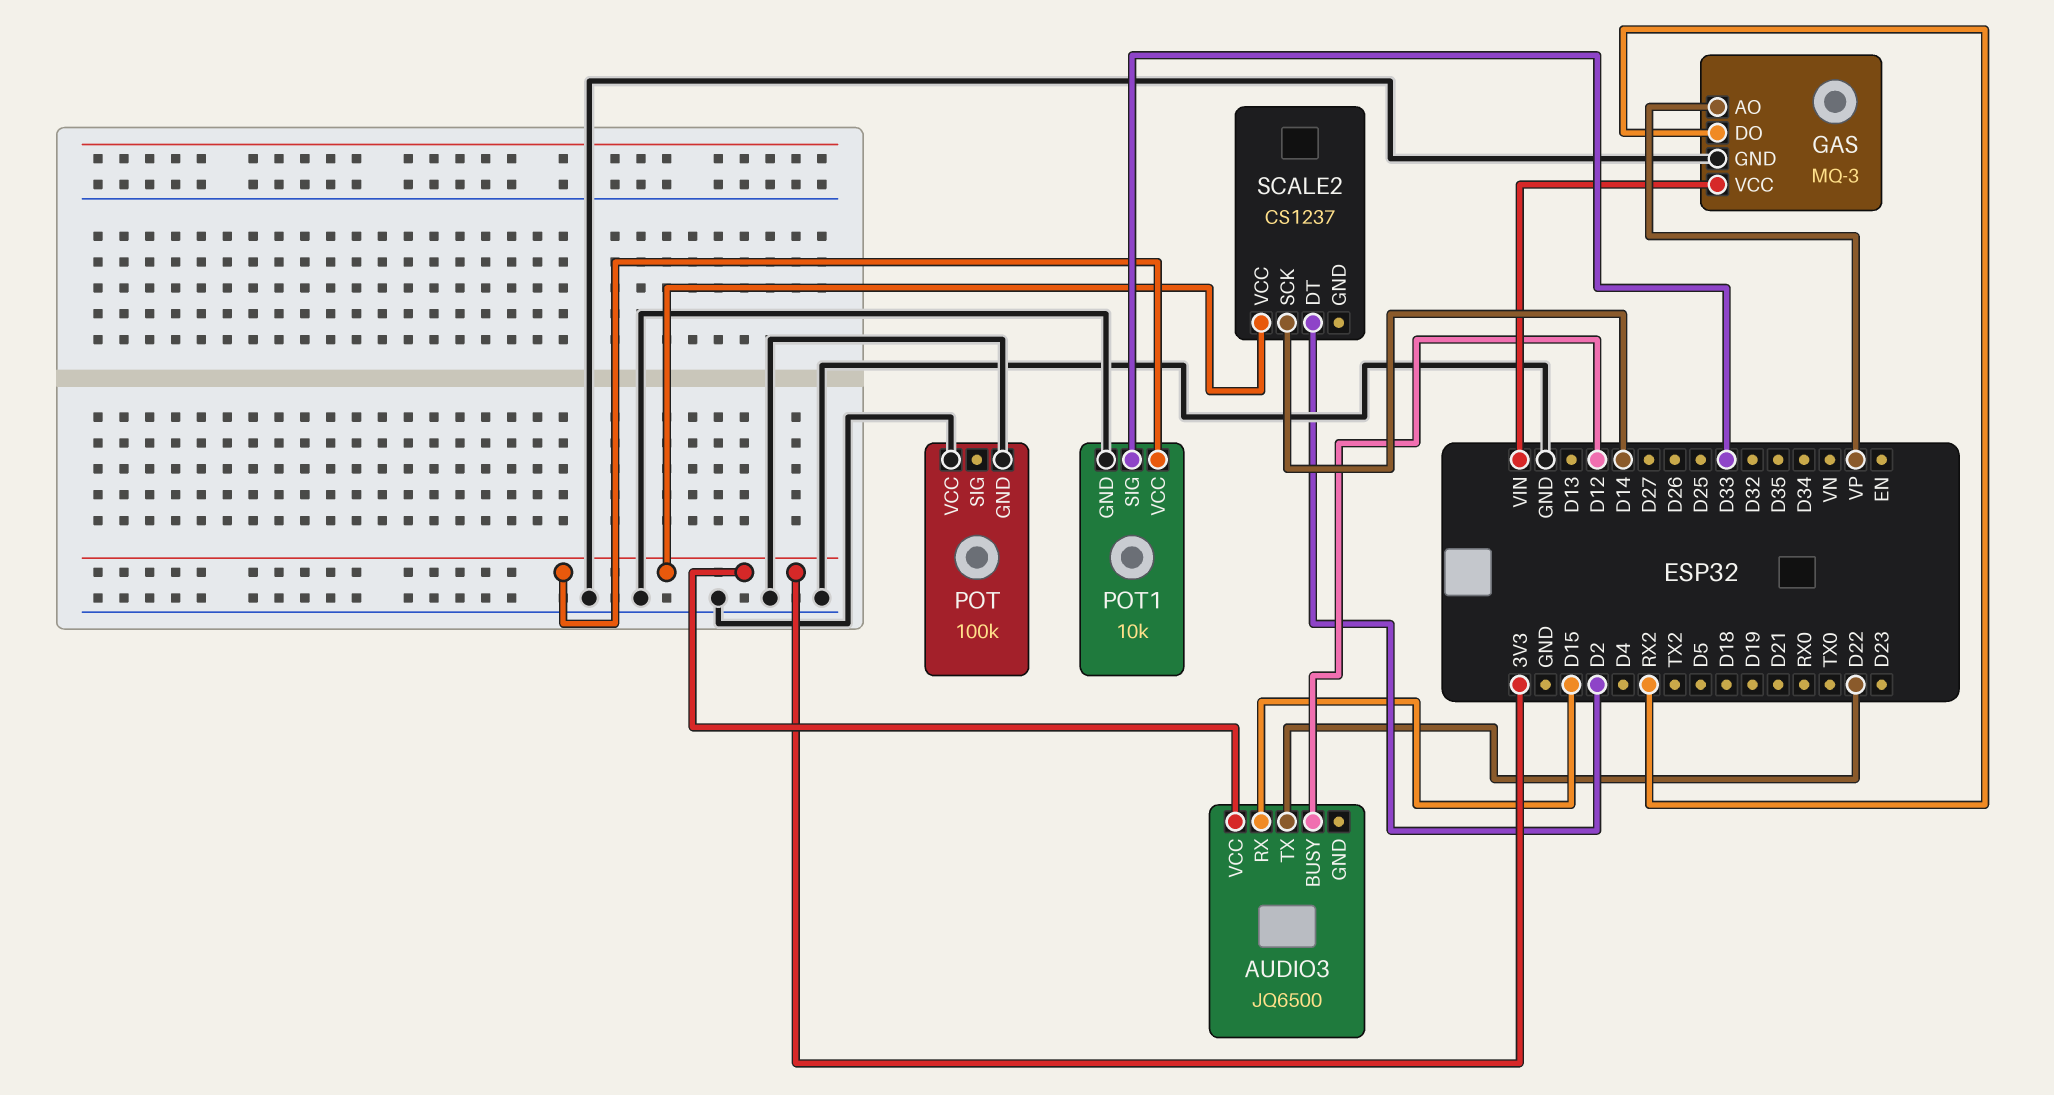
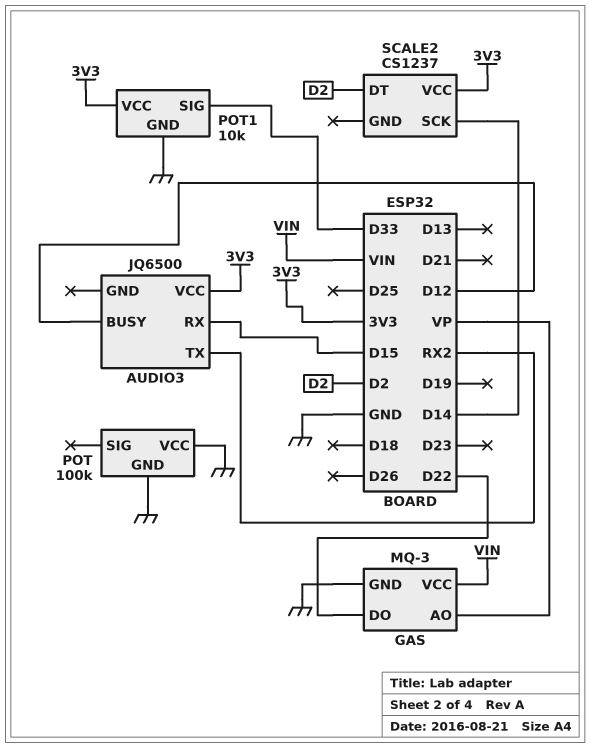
AUDIO3 pin TX: D22 -> RX2
GAS pin DO: RX2 -> D22

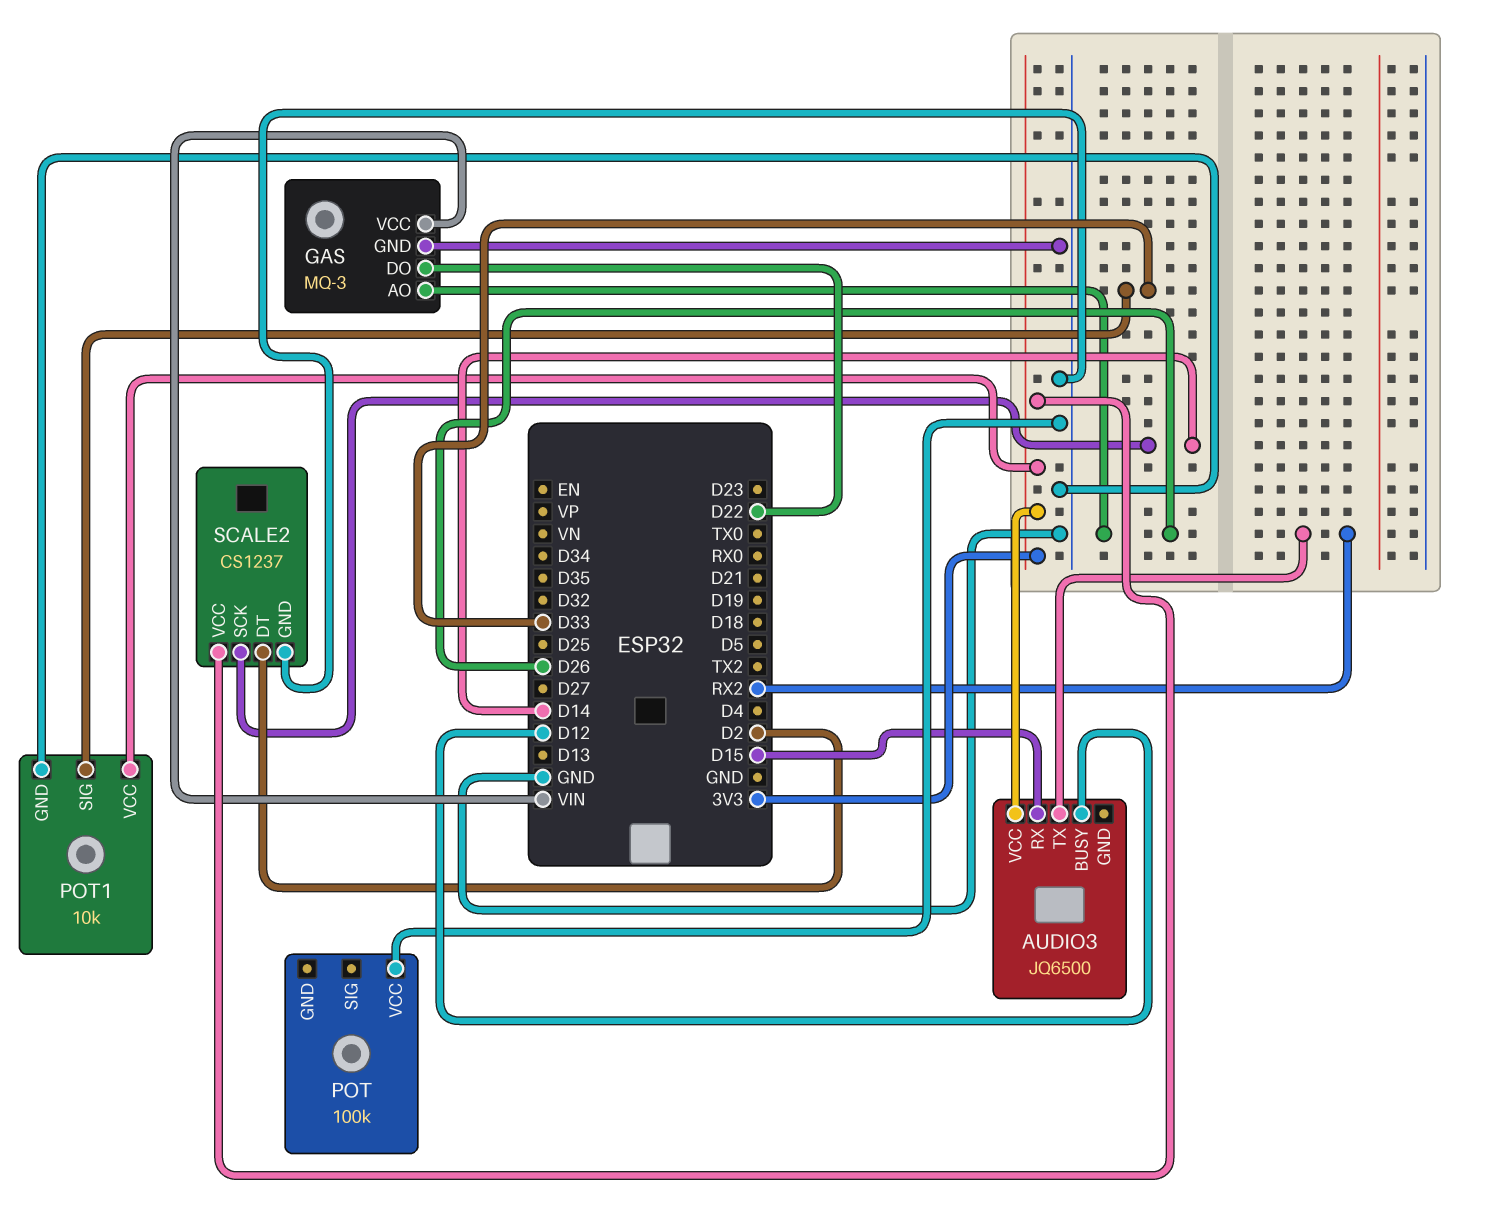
GAS pin AO: VP -> D26
POT pin GND: GND -> none
SCALE2 pin GND: none -> GND

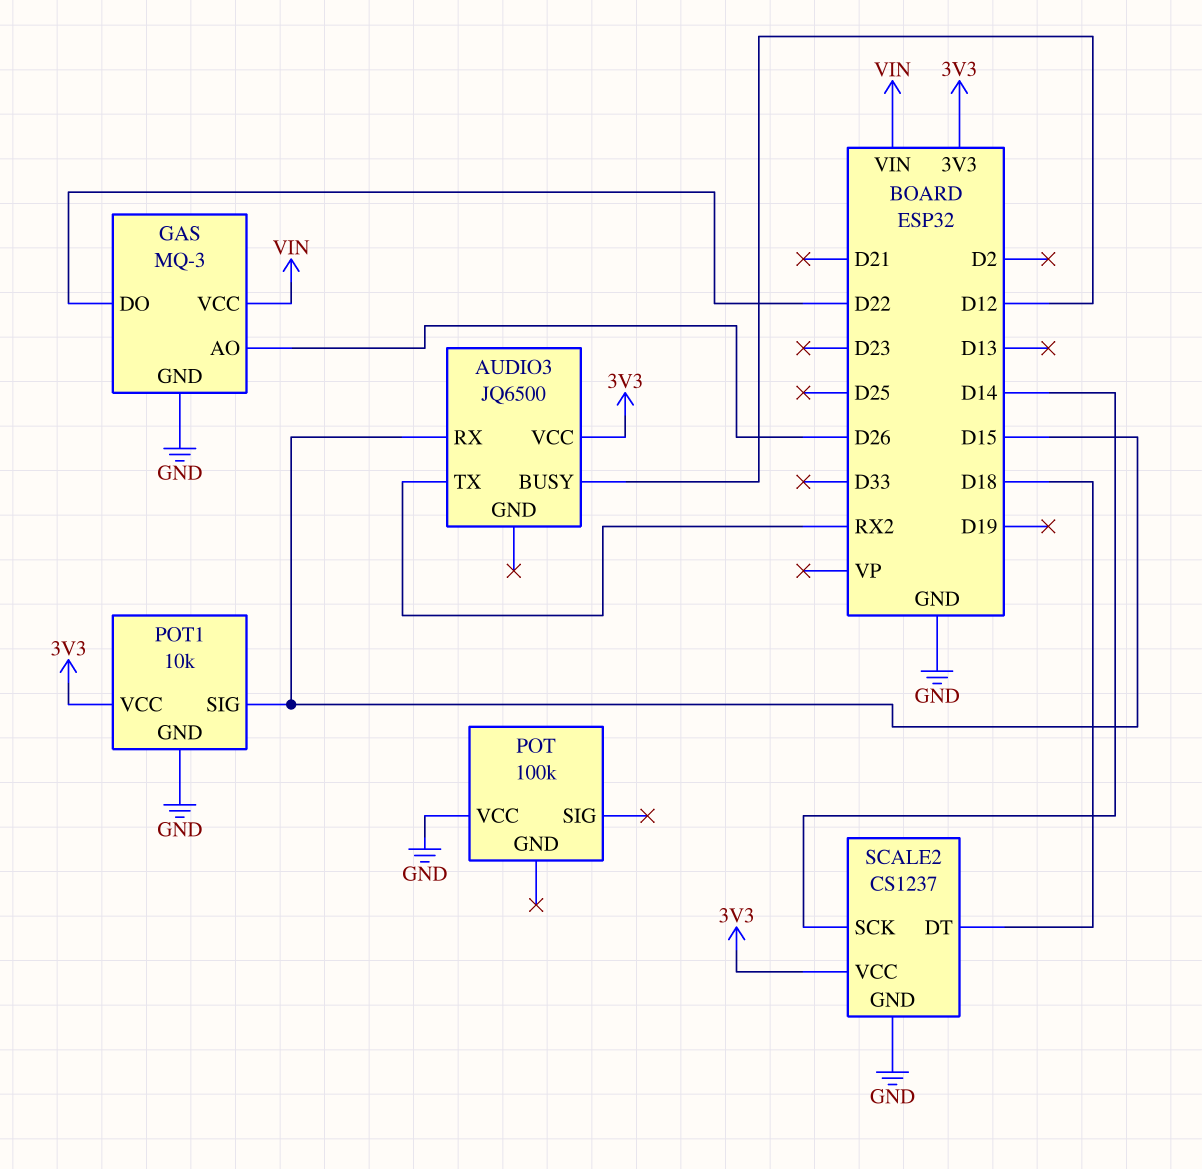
POT1 pin SIG: D33 -> D15
SCALE2 pin DT: D2 -> D18

